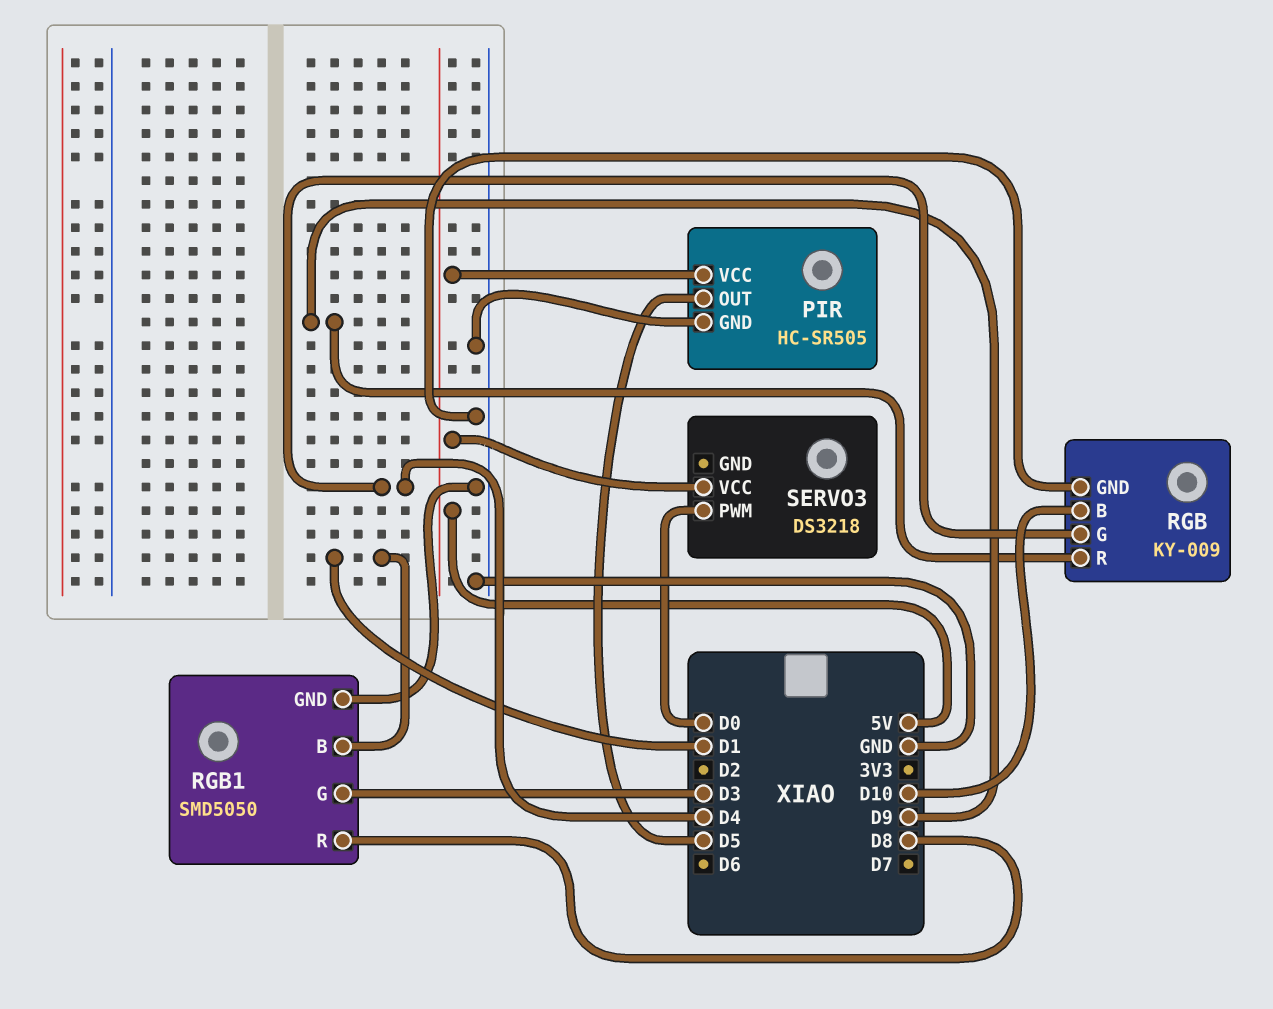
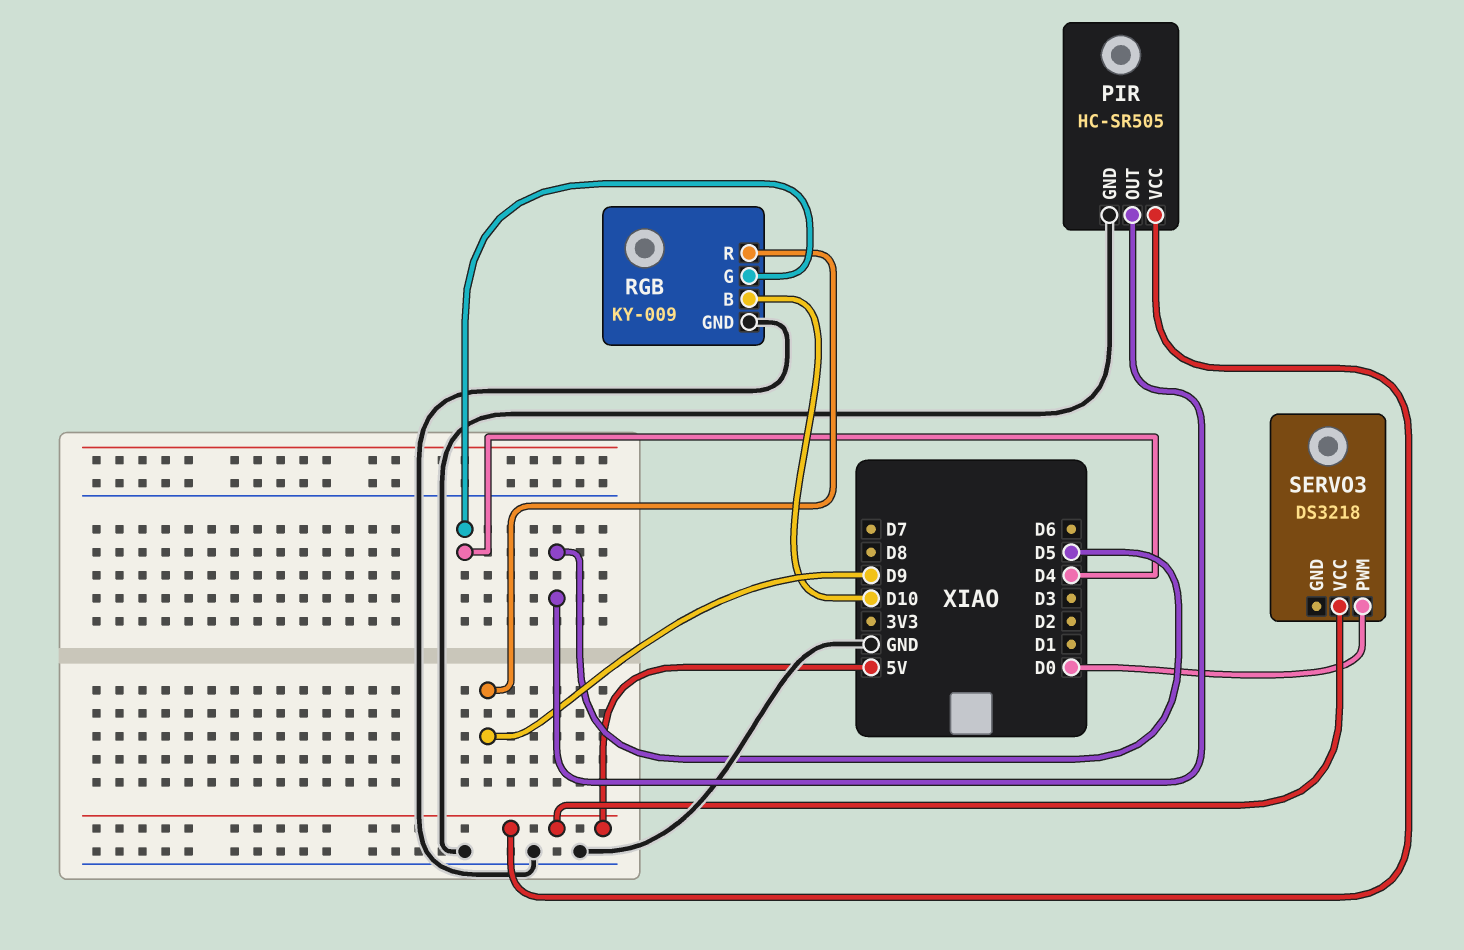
RGB1: SMD5050 -> none
RGB1 pin B: D1 -> none
RGB1 pin G: D3 -> none
RGB1 pin GND: GND -> none
RGB1 pin R: D8 -> none

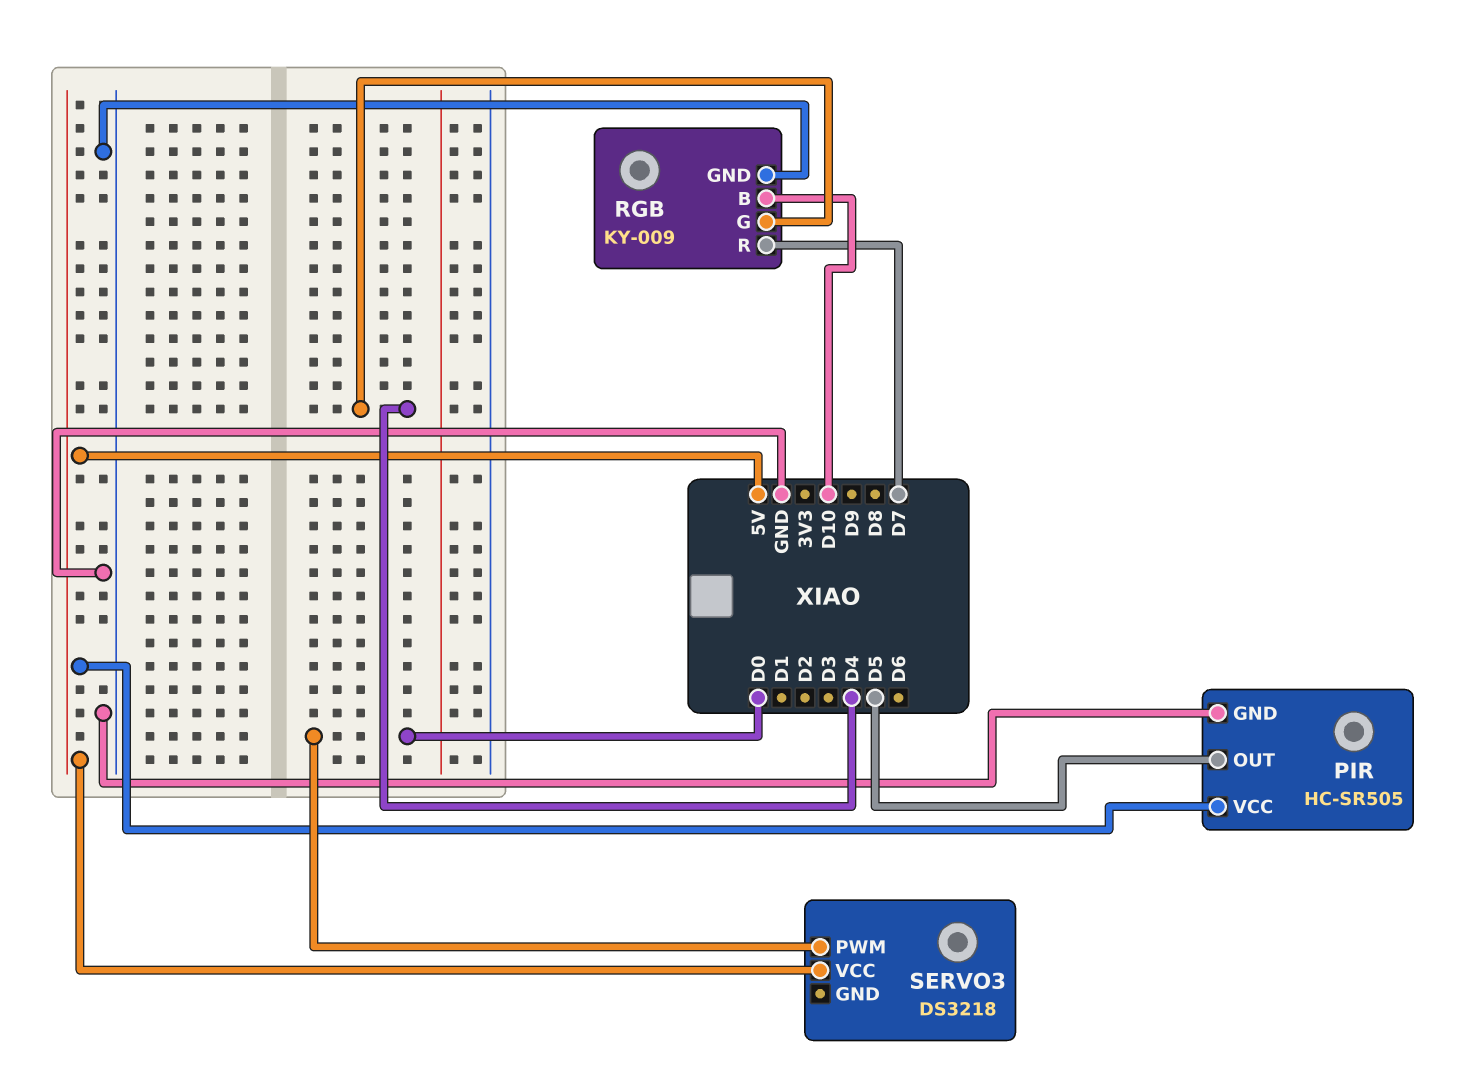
RGB pin R: D9 -> D7

